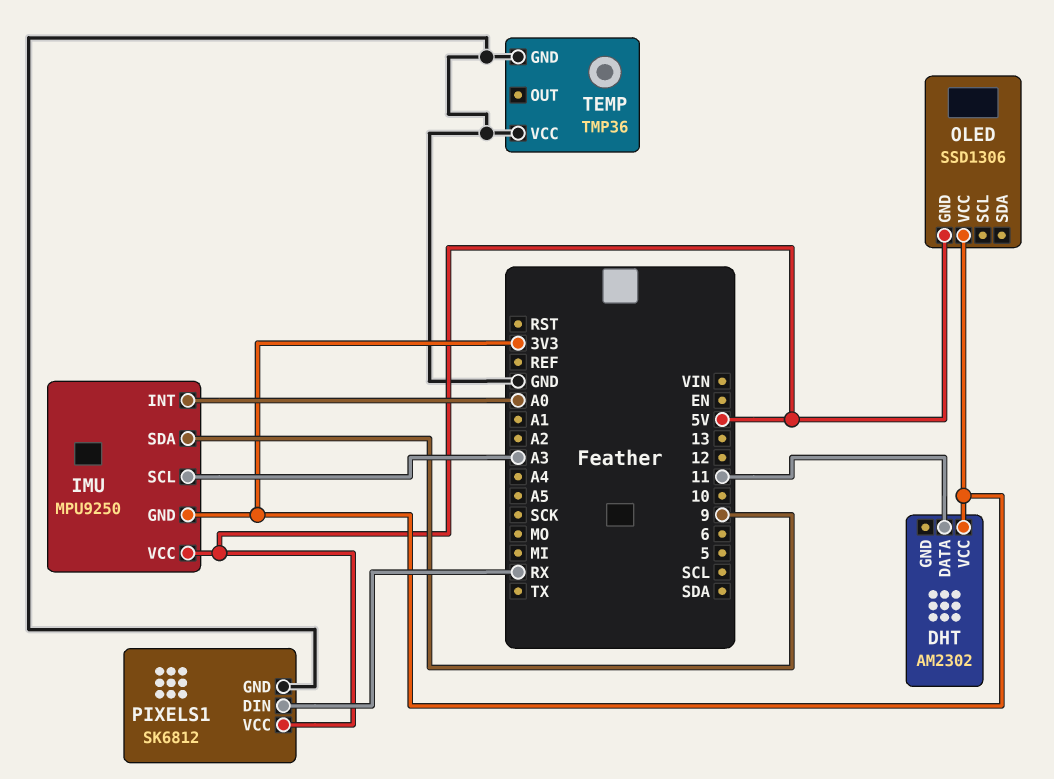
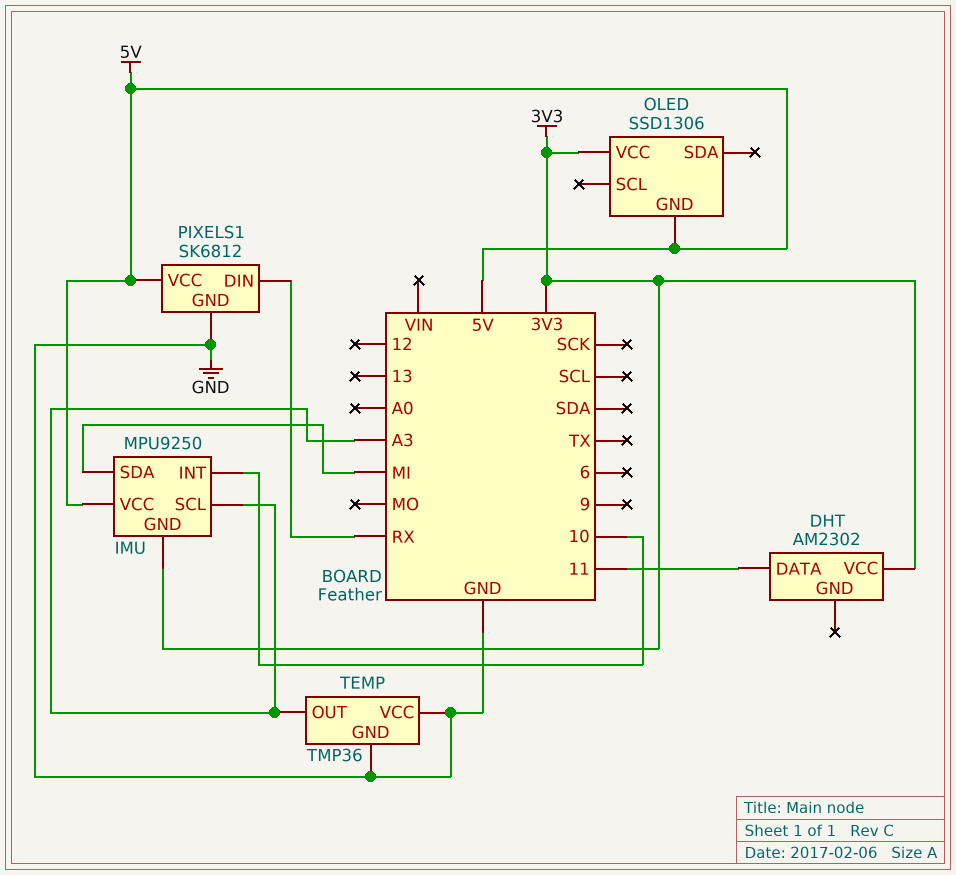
IMU pin INT: A0 -> 10
IMU pin SDA: 9 -> MI
TEMP pin OUT: none -> A3

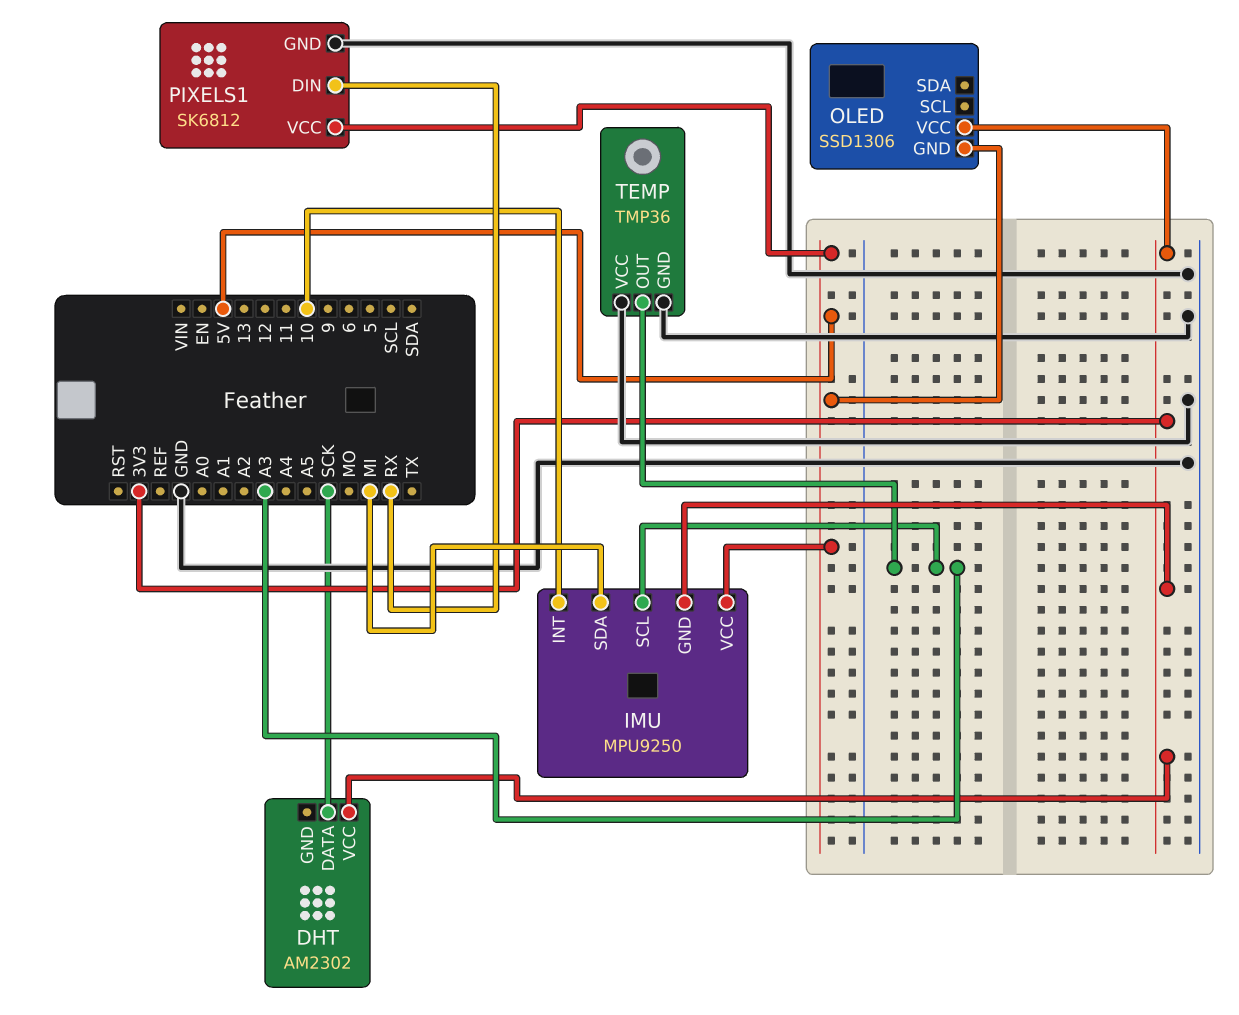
DHT pin DATA: 11 -> SCK

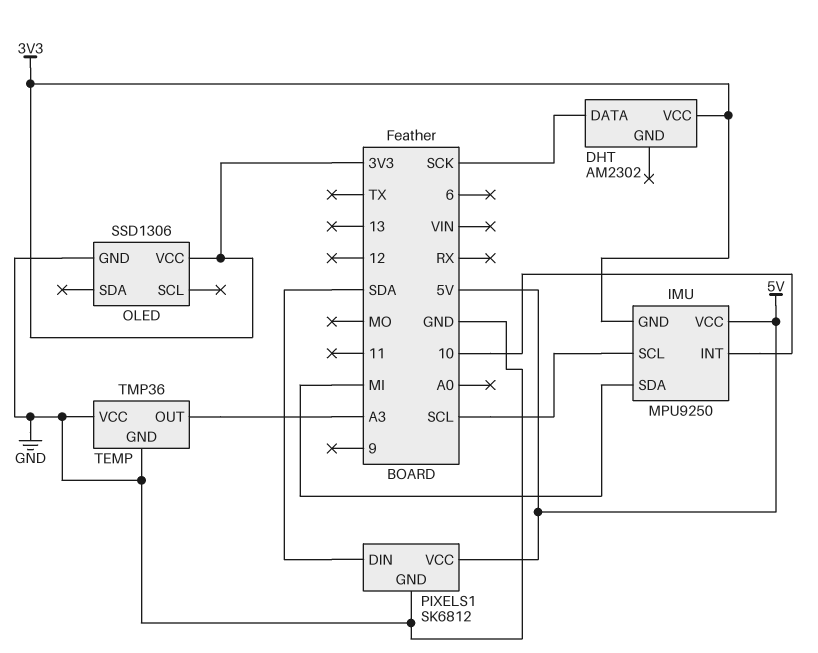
IMU pin SCL: A3 -> SCL
OLED pin GND: 5V -> GND
PIXELS1 pin DIN: RX -> SDA

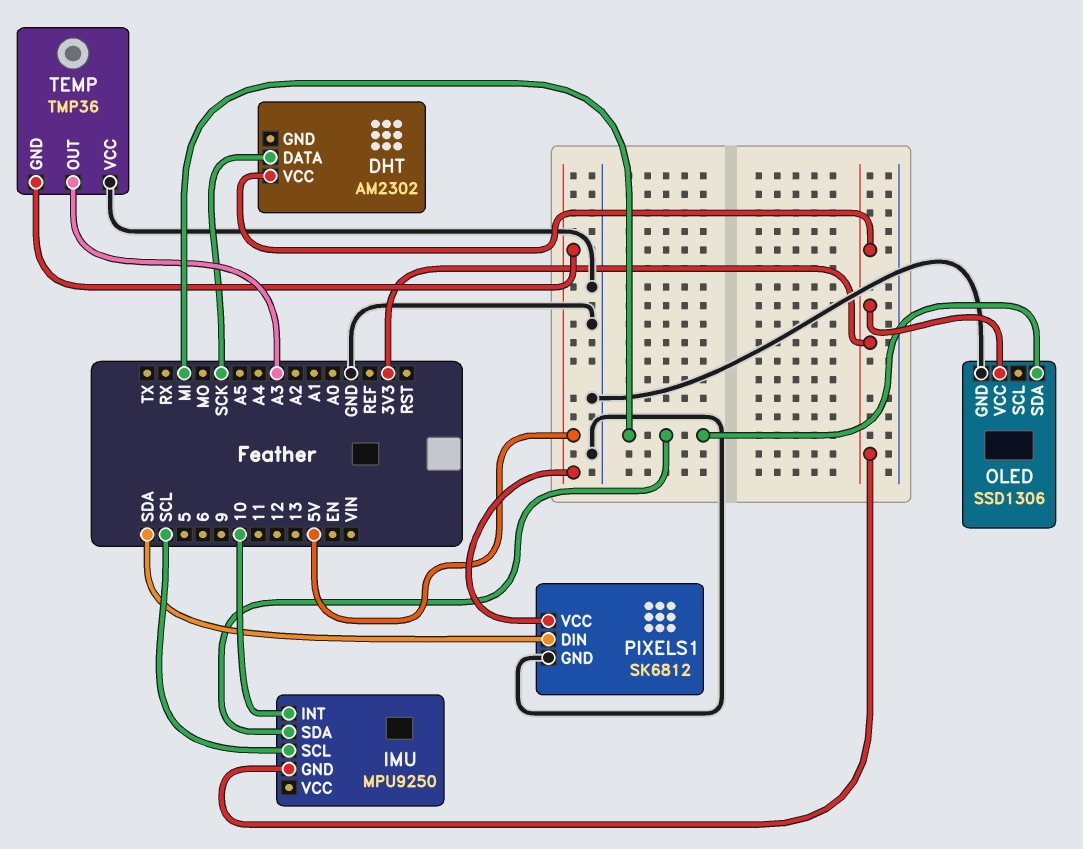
IMU pin VCC: 5V -> none
OLED pin SDA: none -> MI
TEMP pin GND: GND -> 5V

